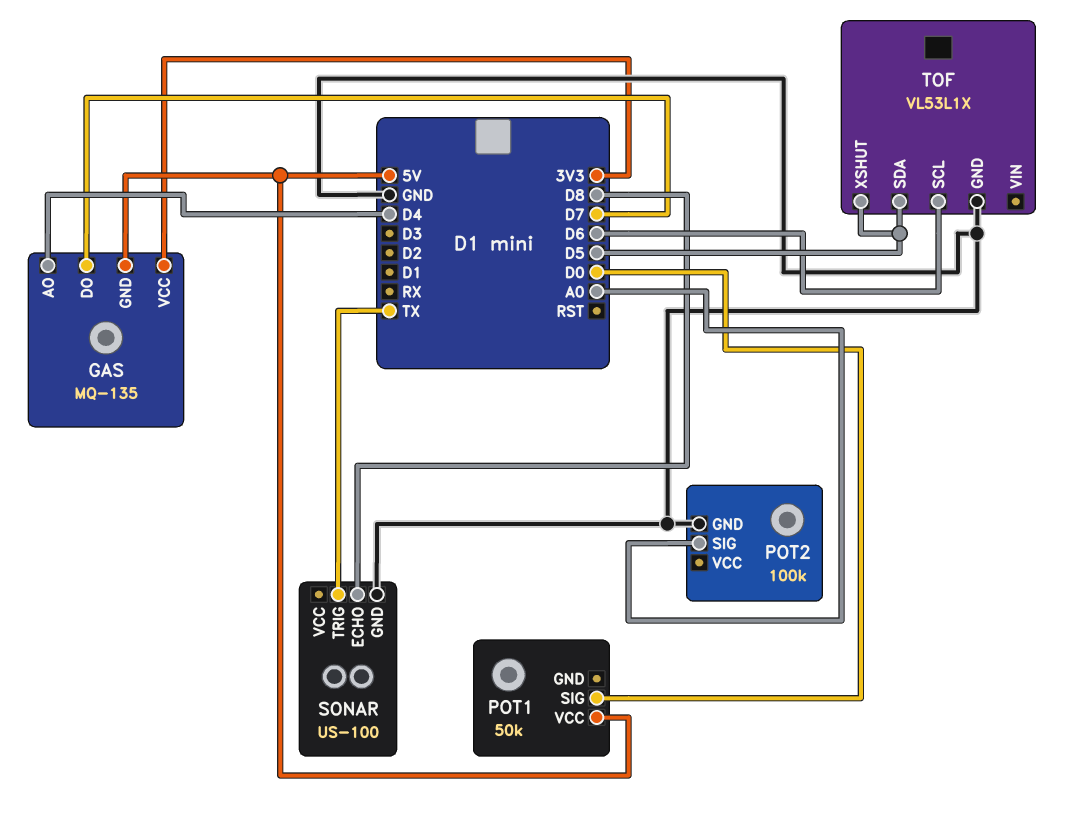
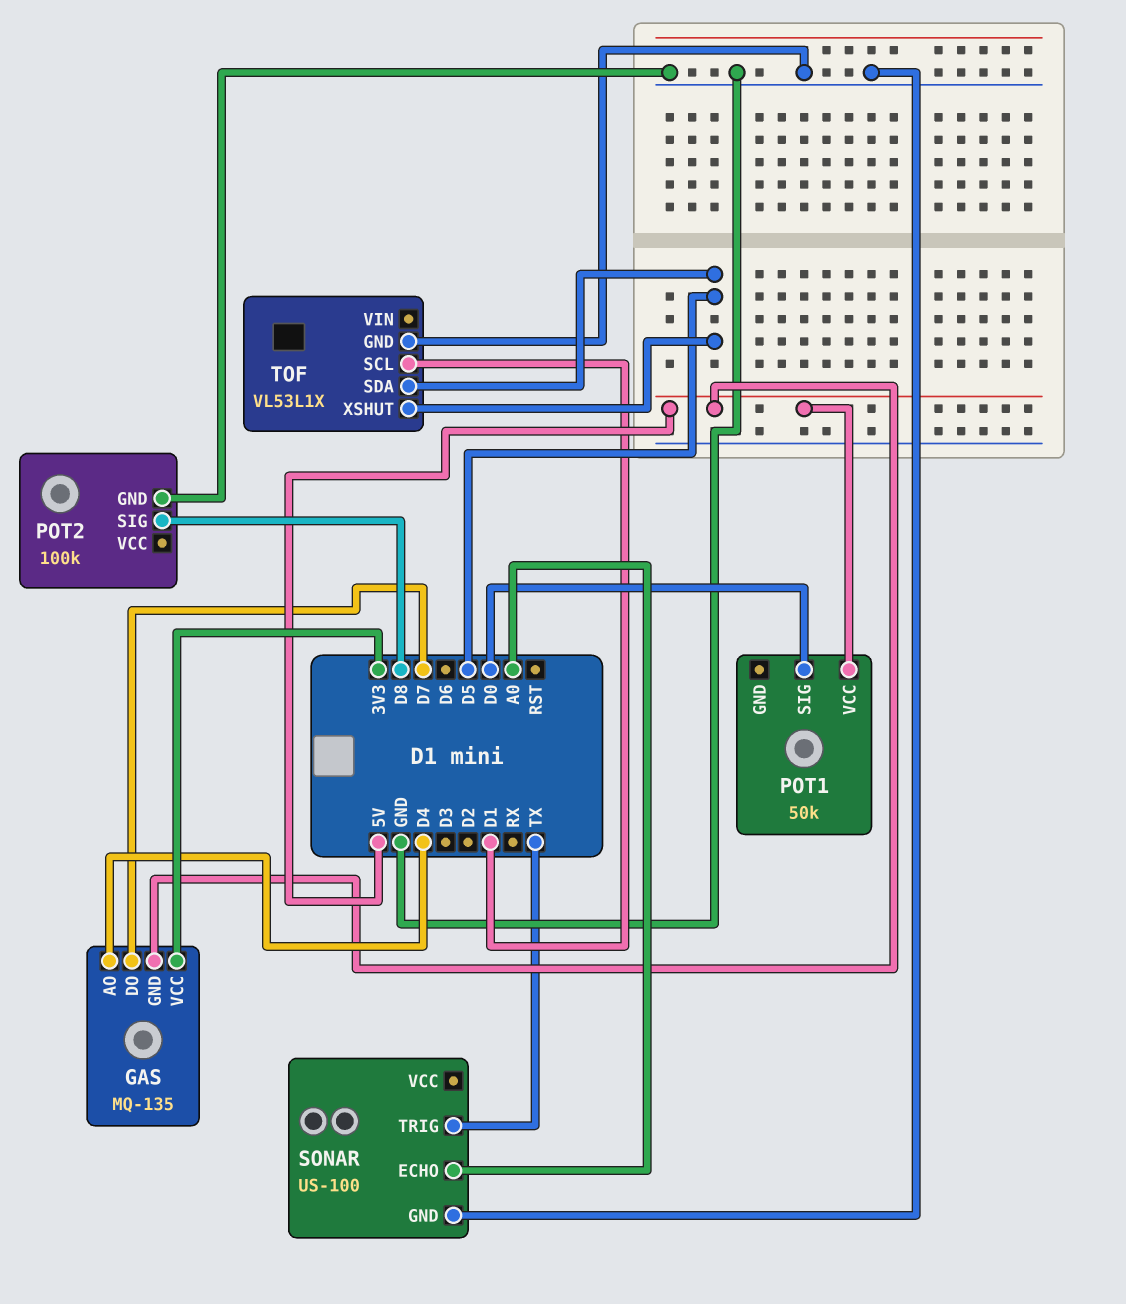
POT2 pin SIG: A0 -> D8
SONAR pin ECHO: D8 -> A0
TOF pin SCL: D6 -> D1

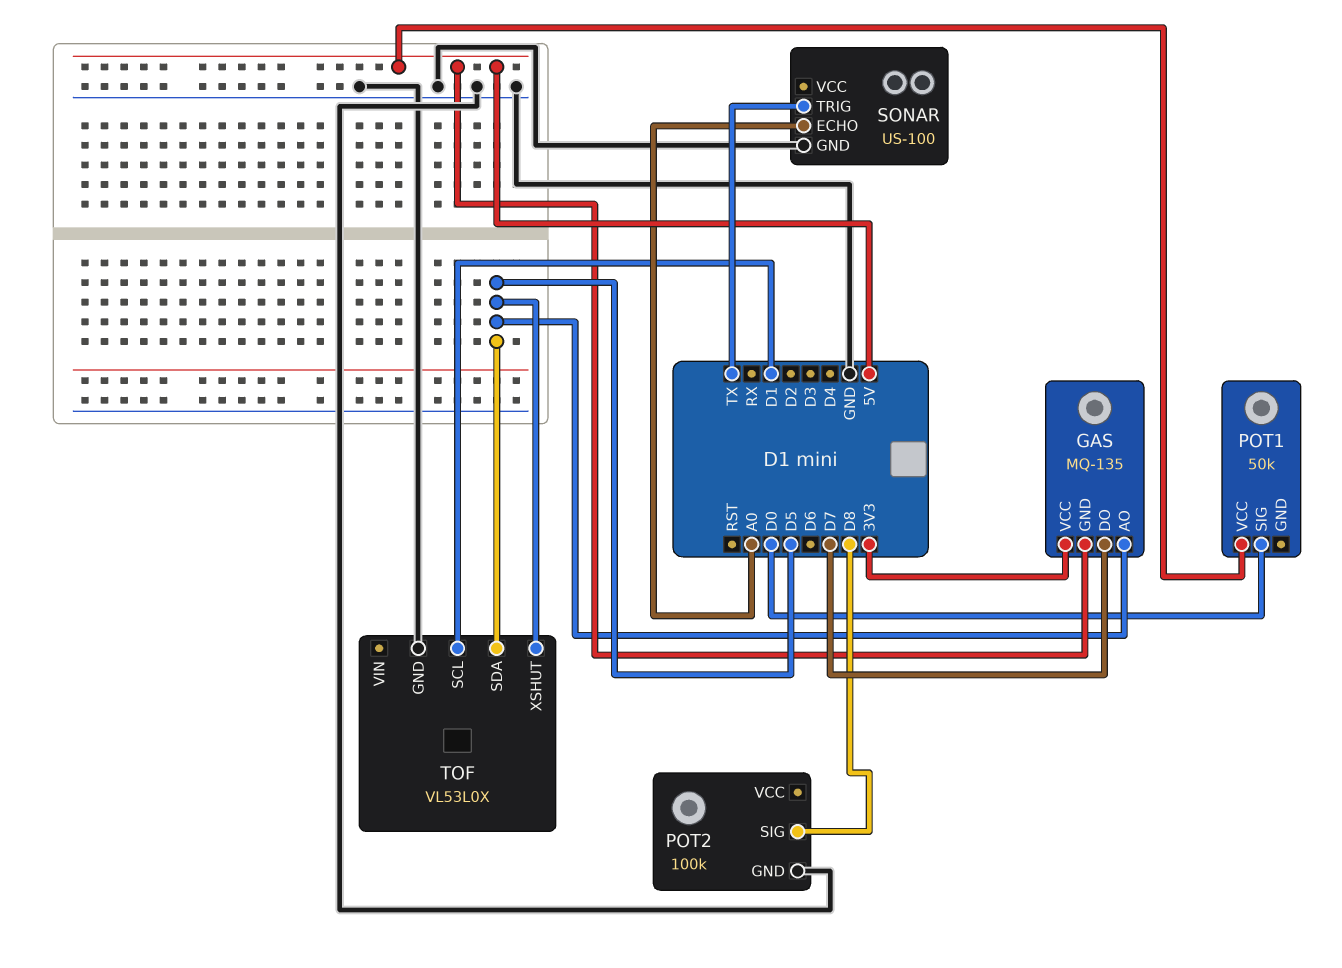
GAS pin AO: D4 -> D5
TOF: VL53L1X -> VL53L0X

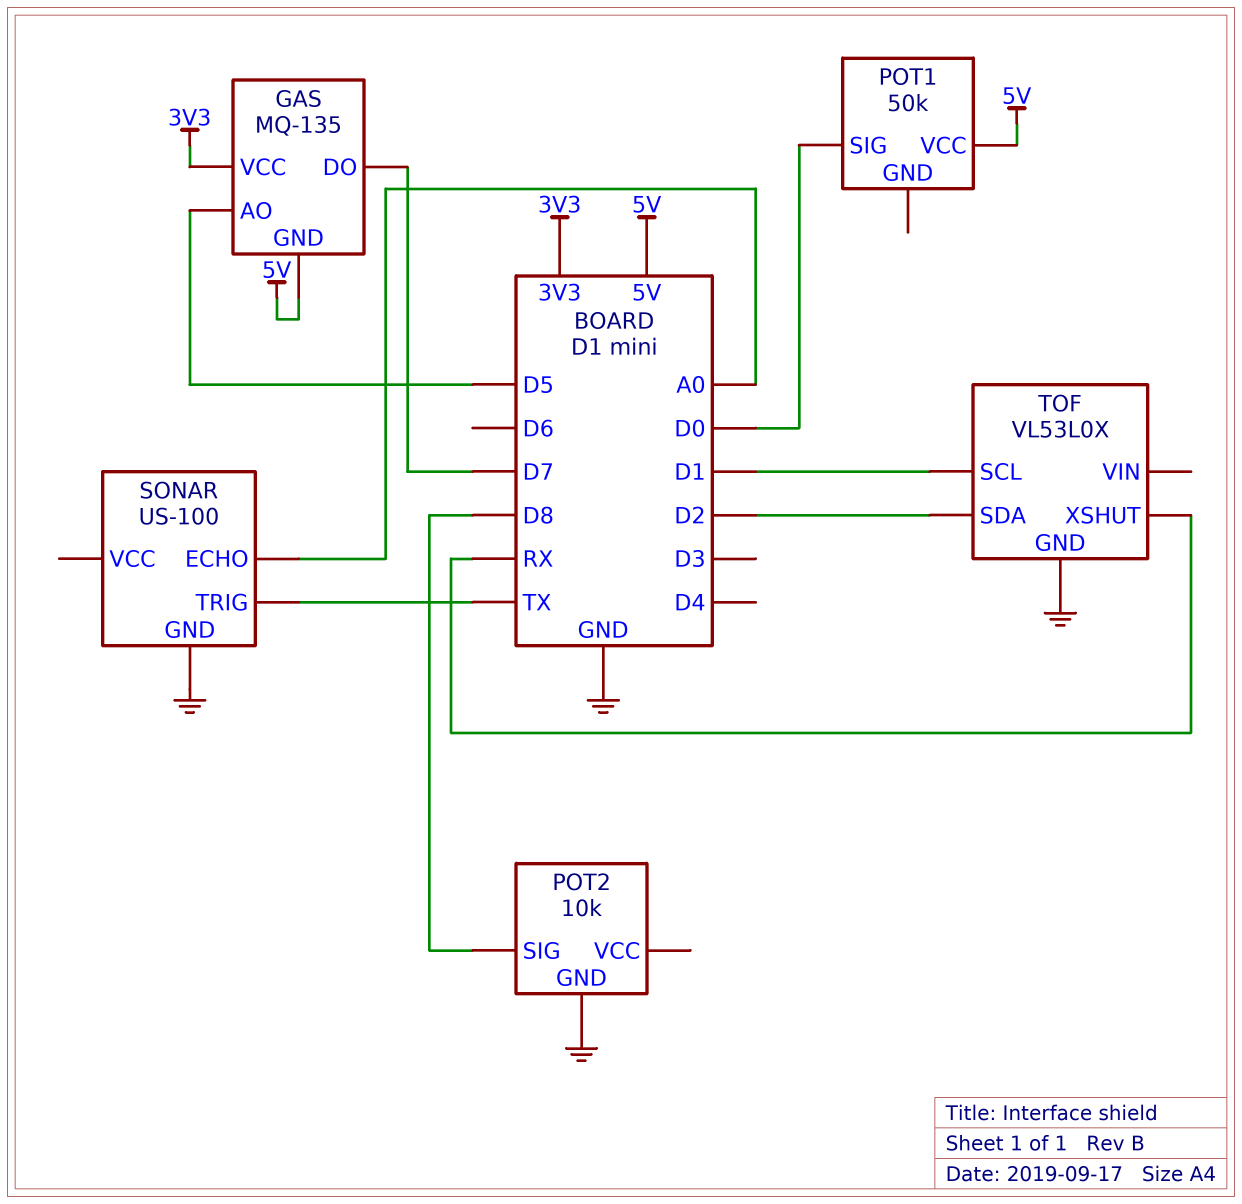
POT2: 100k -> 10k
TOF pin SDA: D5 -> D2
TOF pin XSHUT: D5 -> RX

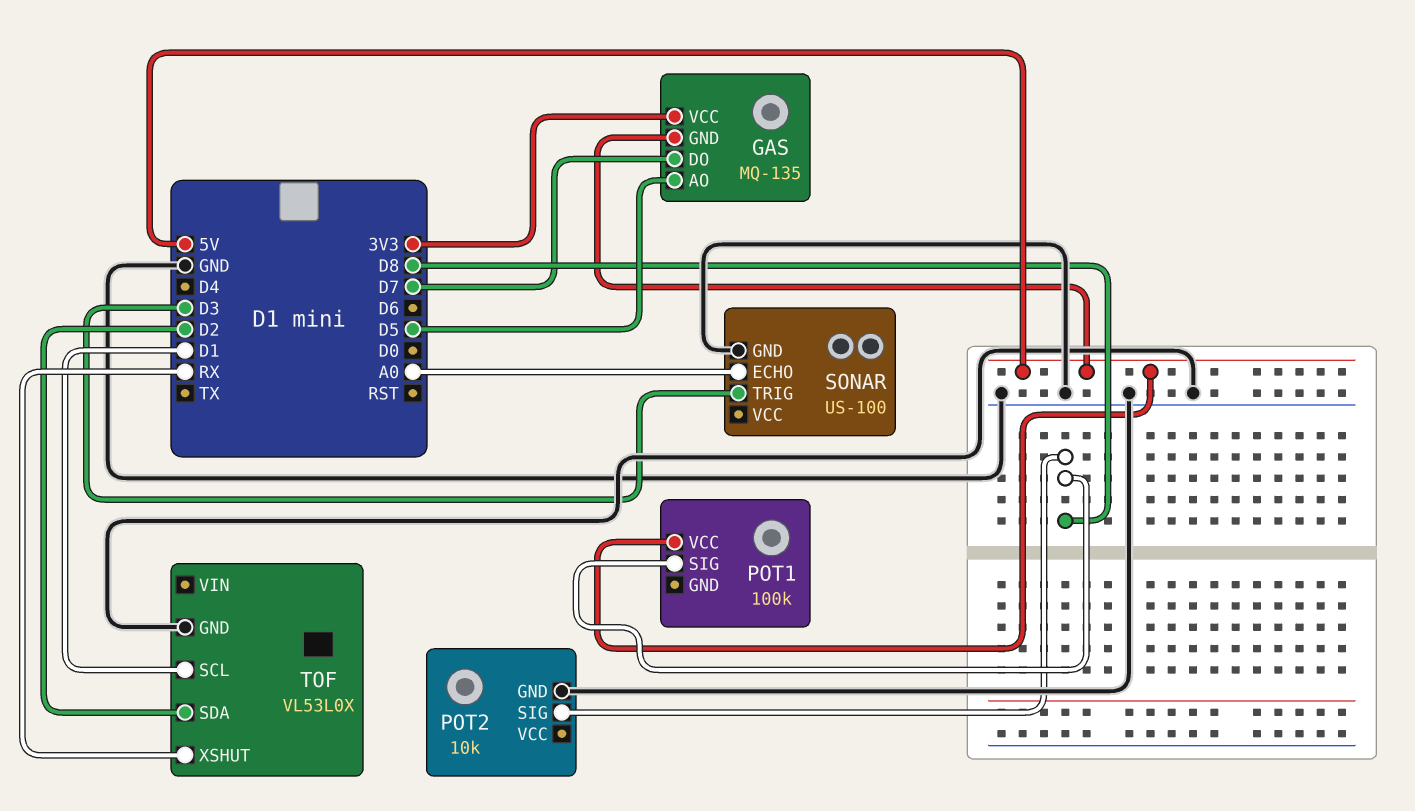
POT1: 50k -> 100k
POT1 pin SIG: D0 -> D8
SONAR pin TRIG: TX -> D3

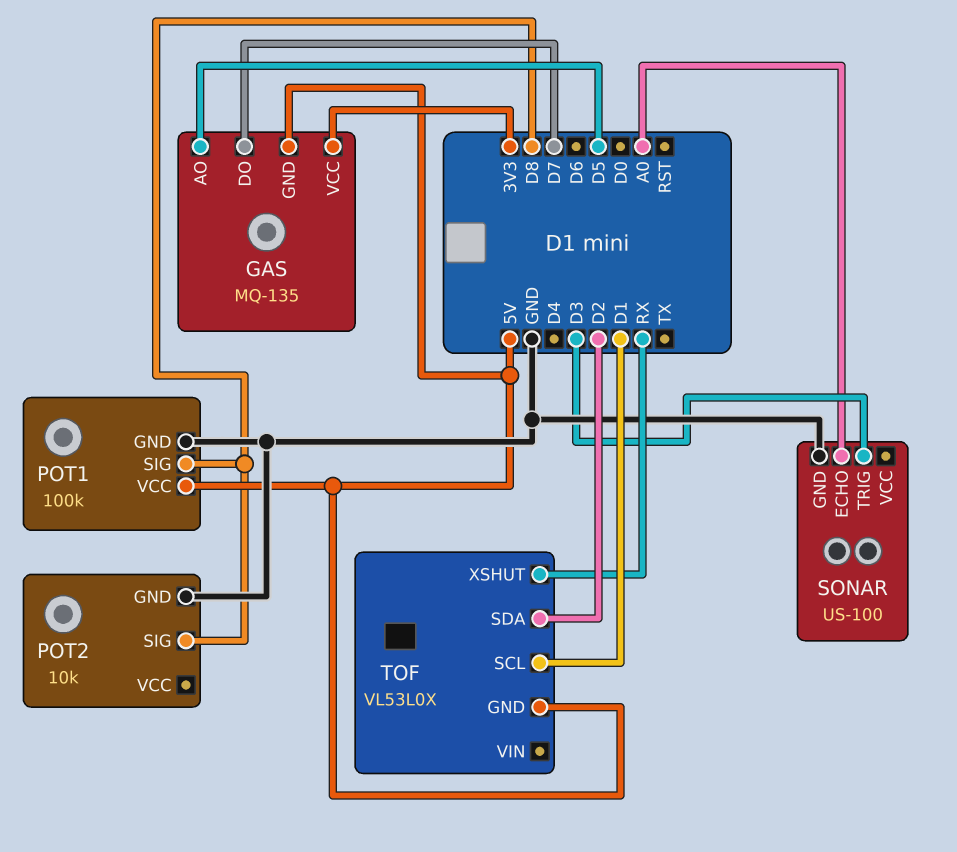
POT1 pin GND: none -> GND
TOF pin GND: GND -> 5V

